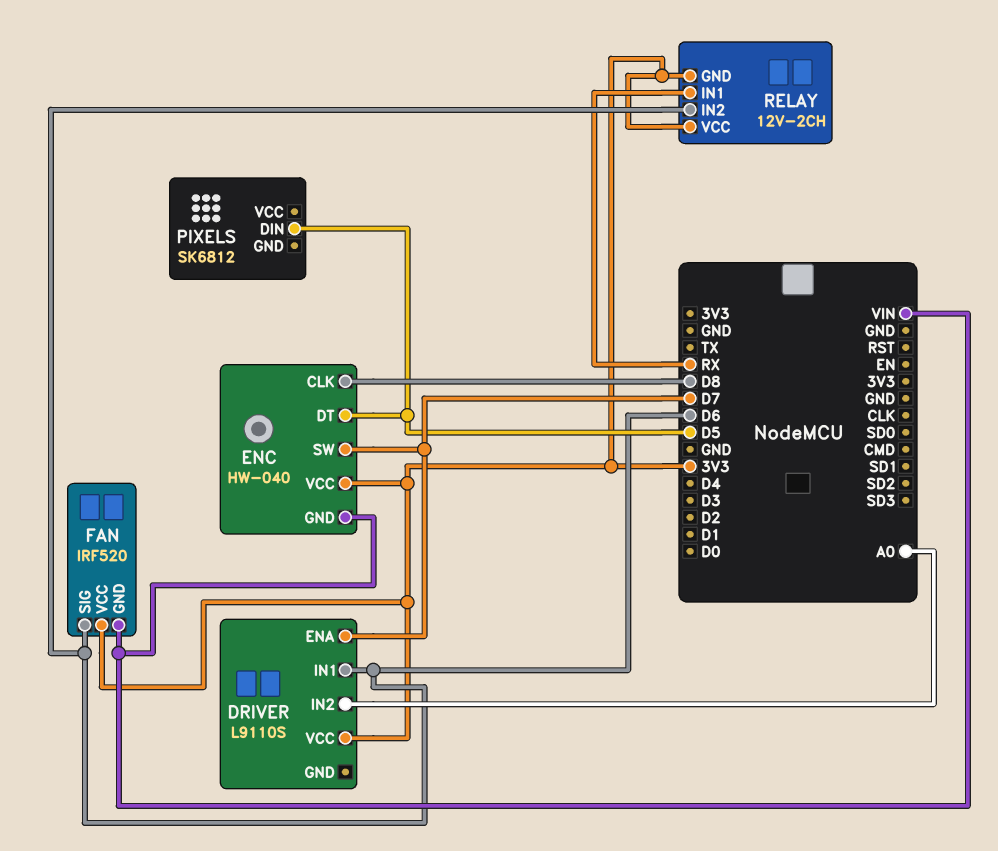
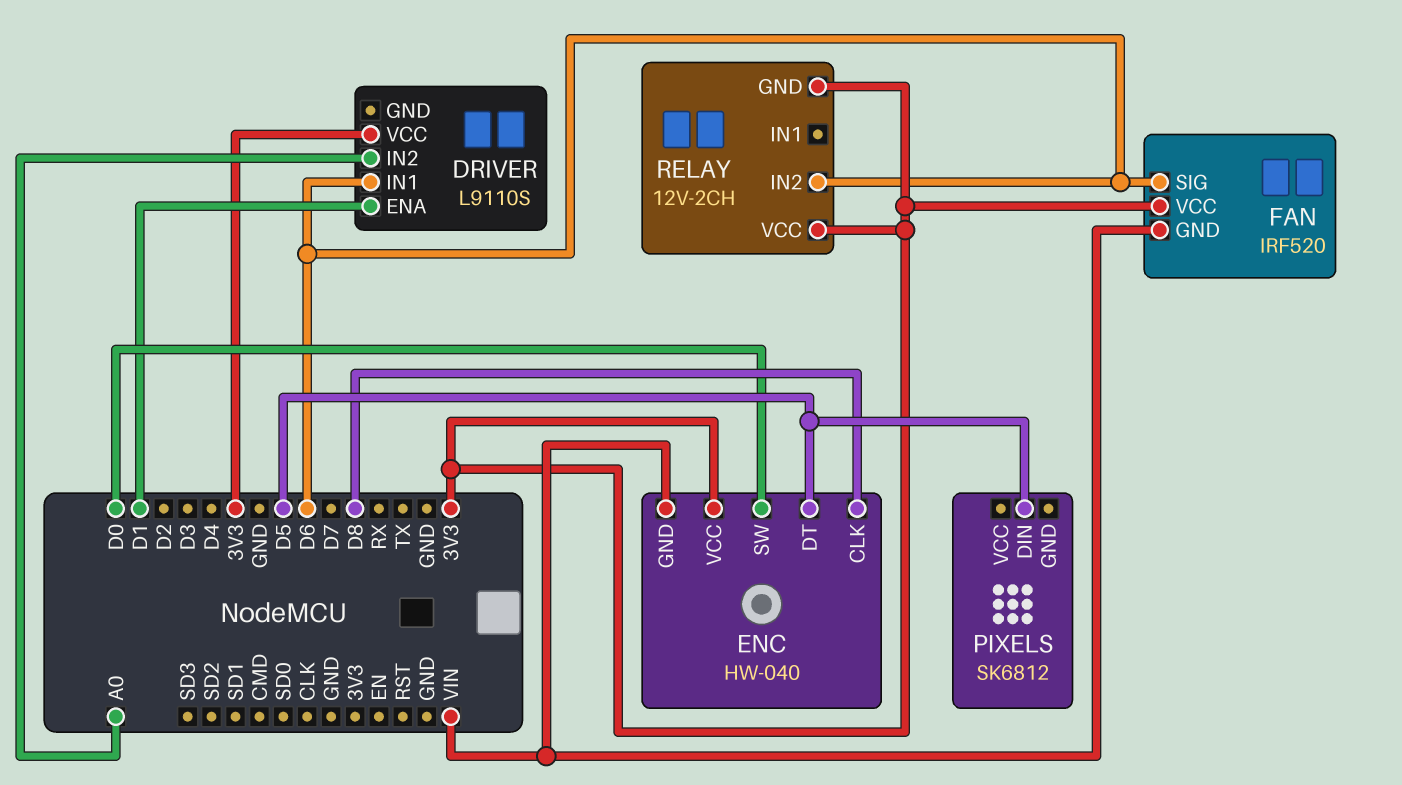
DRIVER pin ENA: D7 -> D1
ENC pin SW: D7 -> D0
RELAY pin IN1: RX -> none

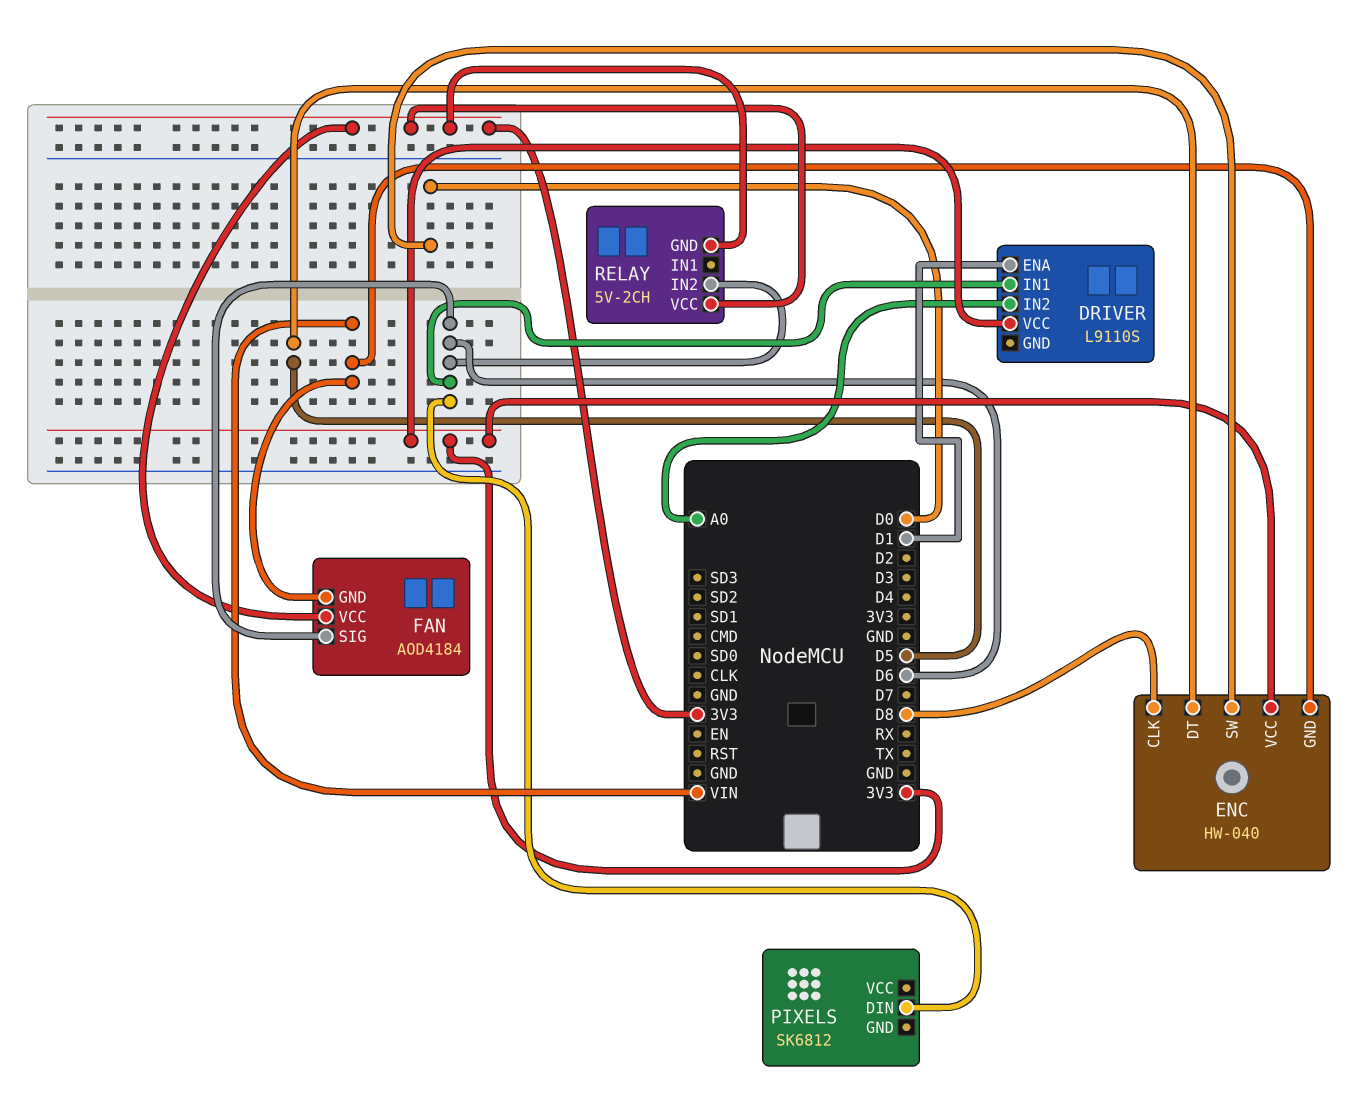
FAN: IRF520 -> AOD4184
PIXELS pin DIN: D5 -> D6
RELAY: 12V-2CH -> 5V-2CH

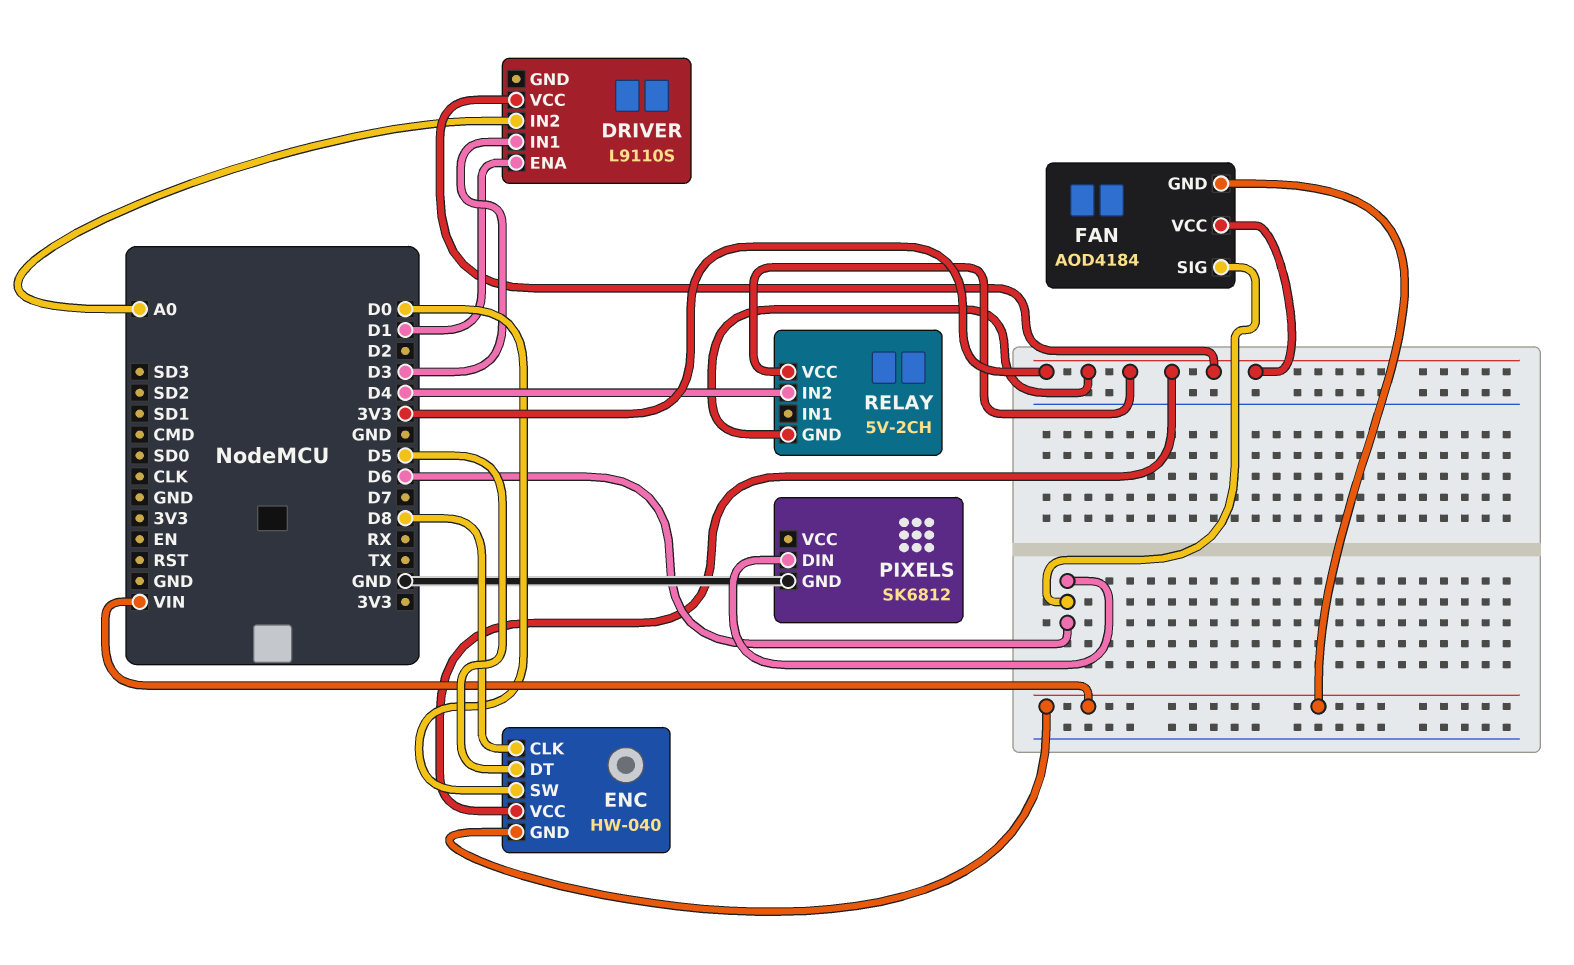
DRIVER pin IN1: D6 -> D3
PIXELS pin GND: none -> GND
RELAY pin IN2: D6 -> D4

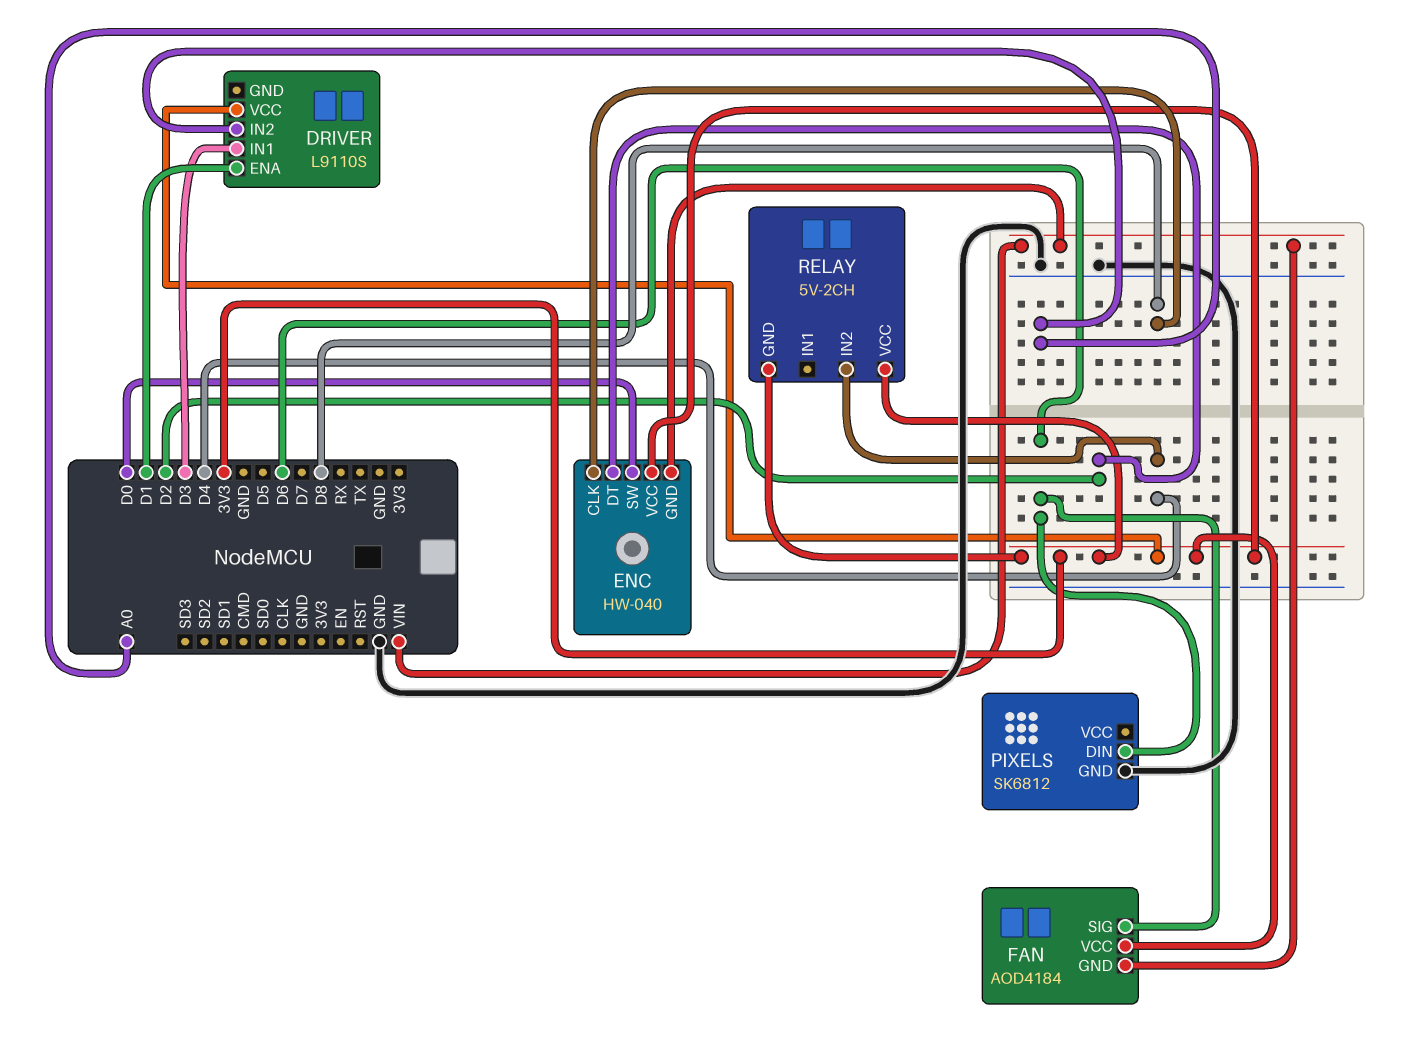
ENC pin DT: D5 -> D2

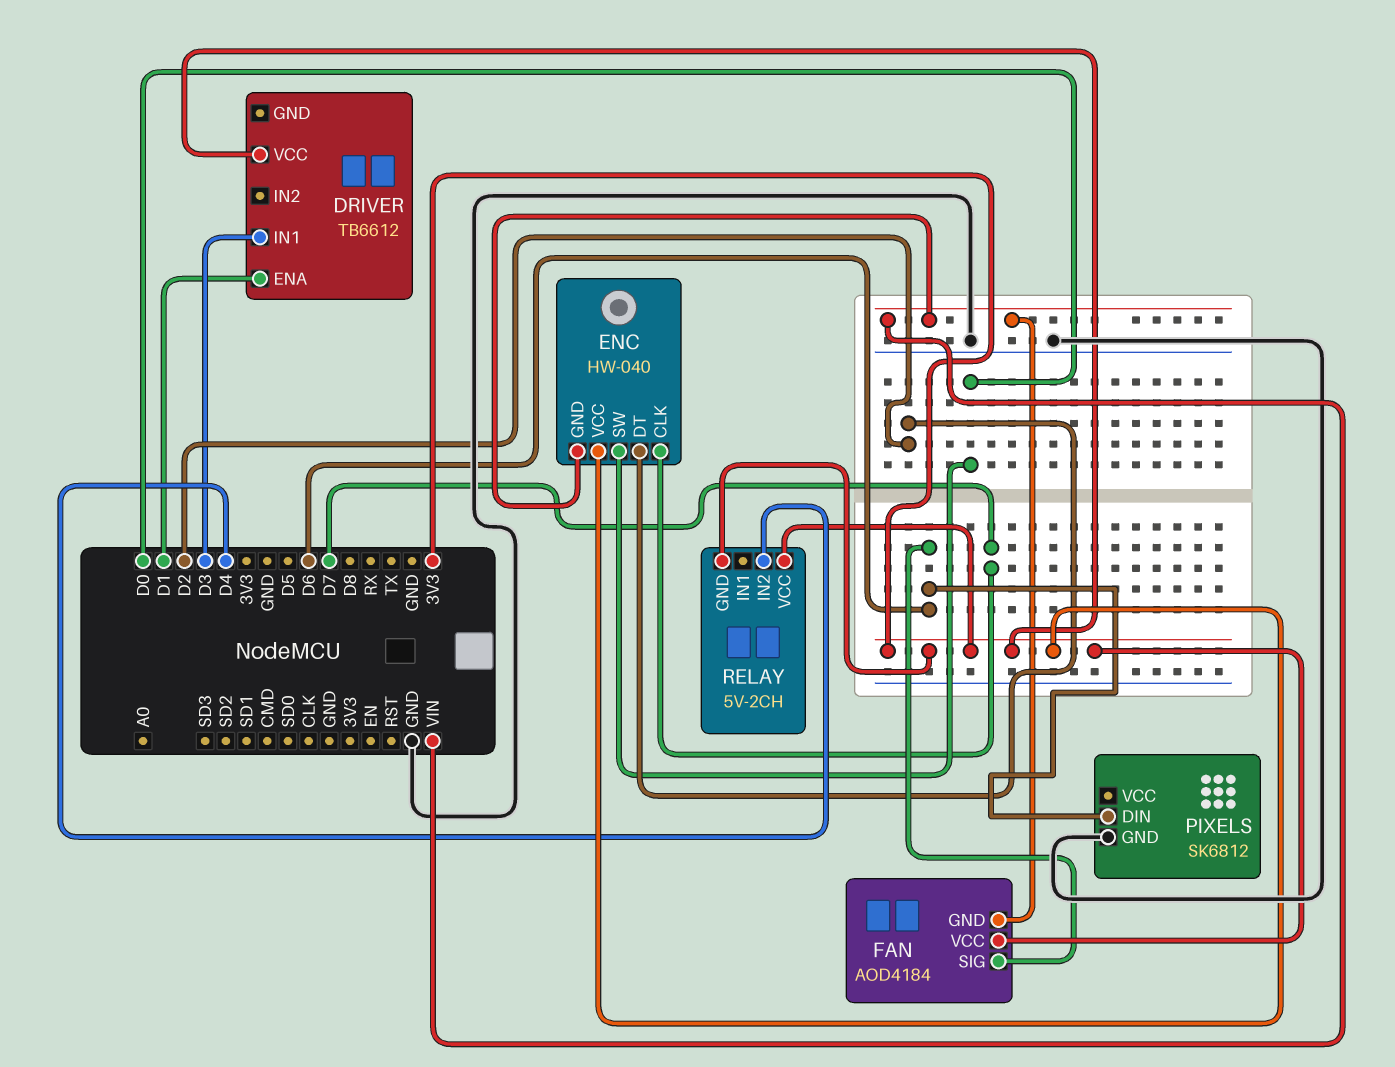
DRIVER: L9110S -> TB6612
DRIVER pin IN2: A0 -> none
ENC pin CLK: D8 -> D7

